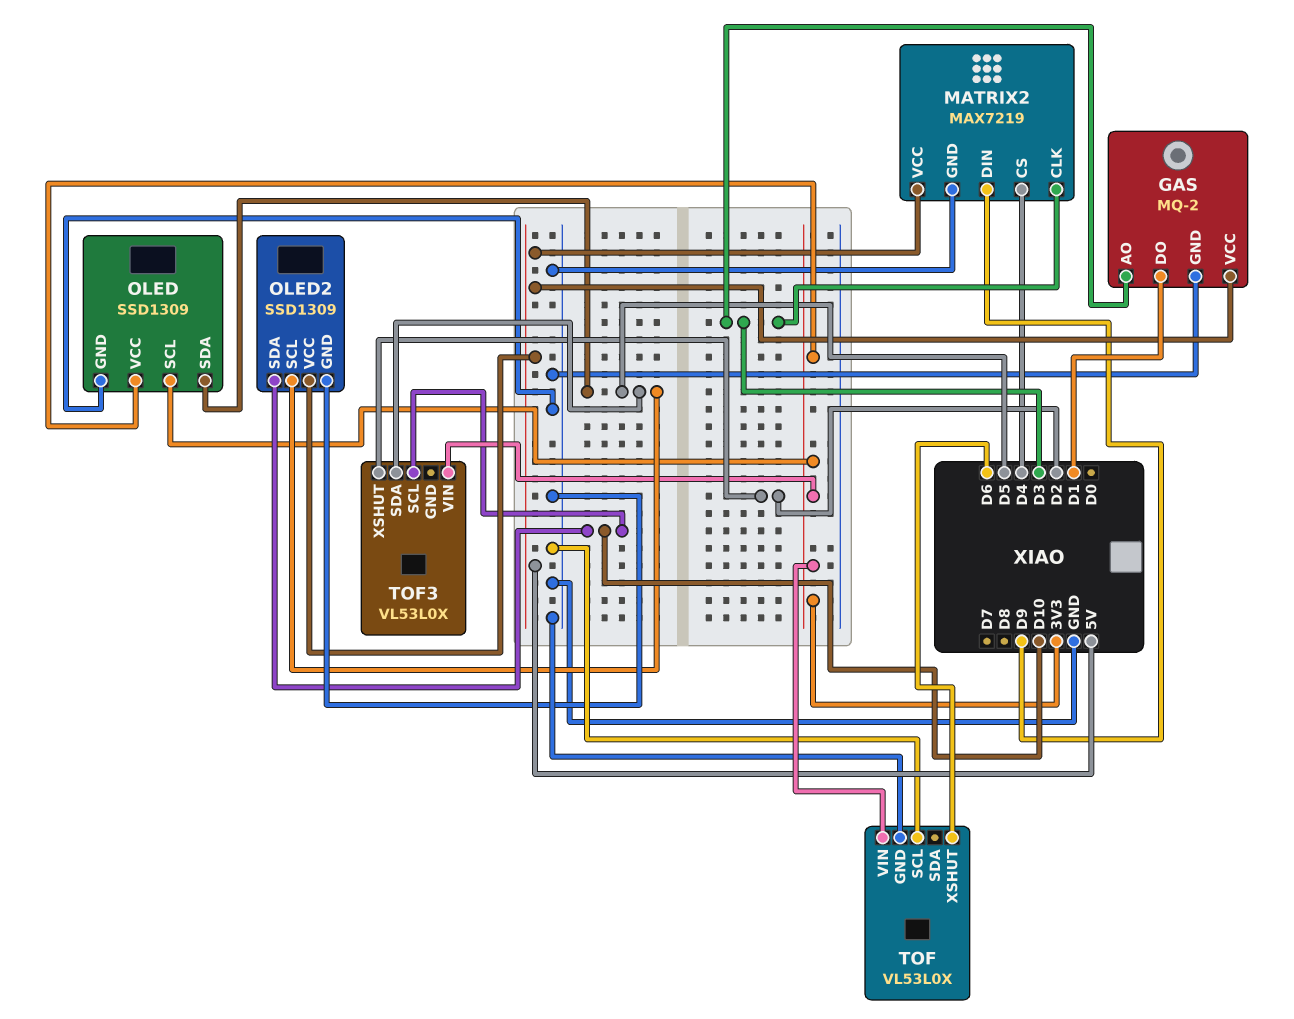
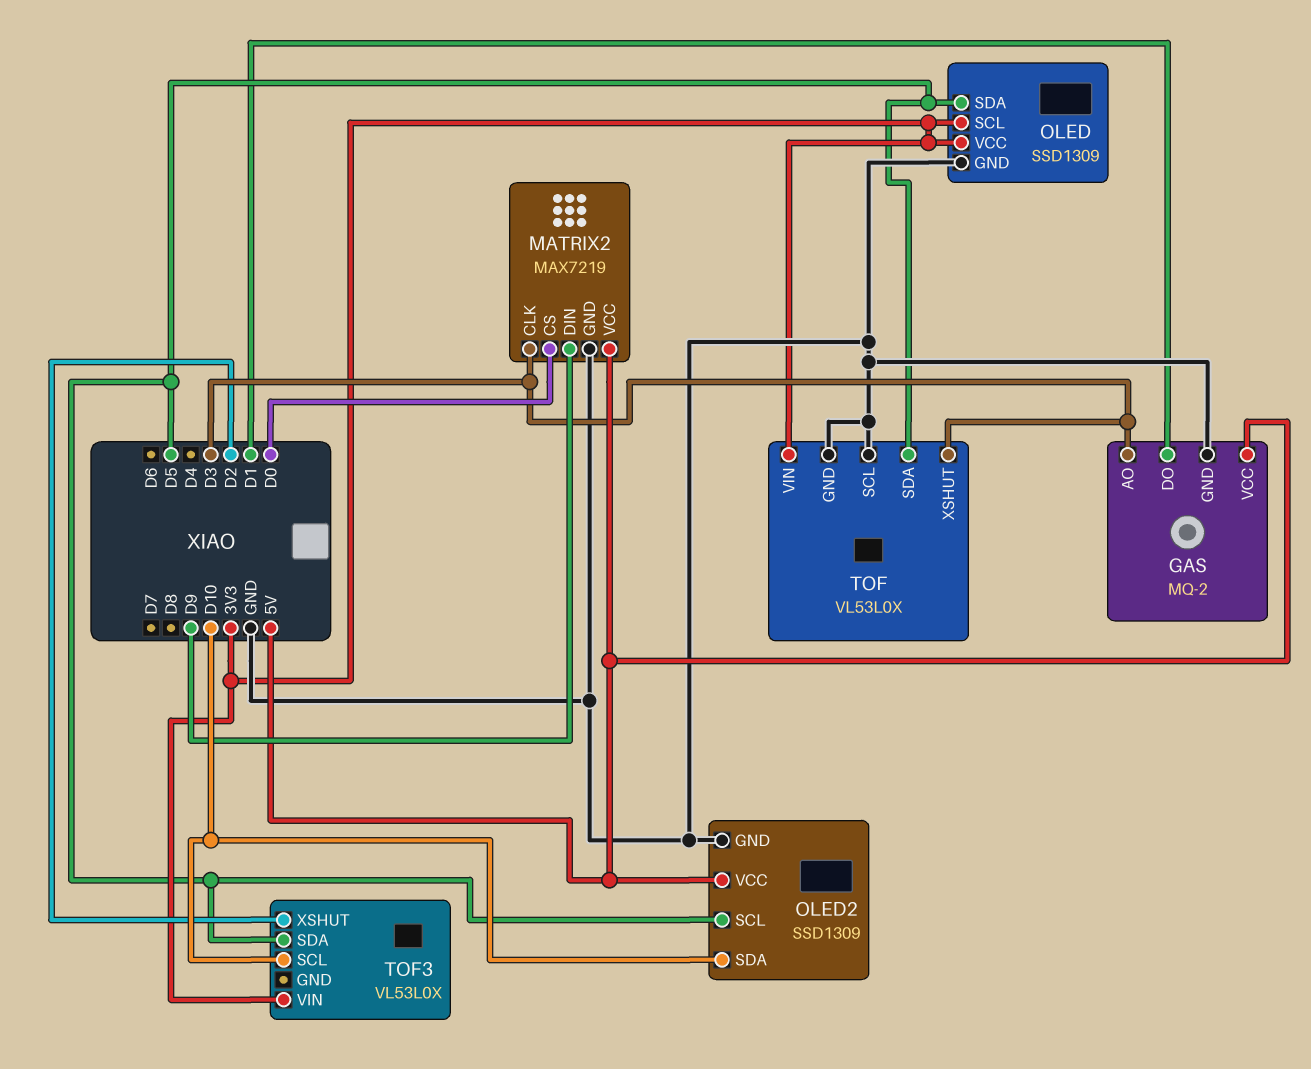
MATRIX2 pin CS: D4 -> D0
TOF pin SDA: none -> D5
TOF pin XSHUT: D6 -> D3

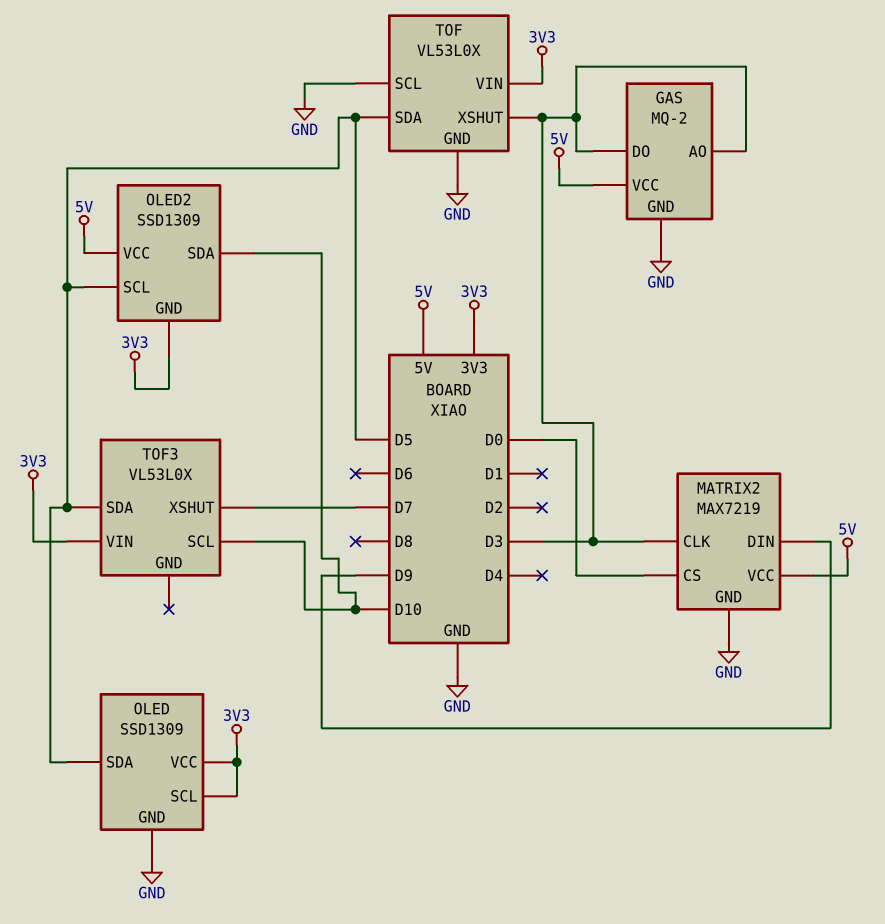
GAS pin DO: D1 -> D3
OLED2 pin GND: GND -> 3V3
TOF3 pin XSHUT: D2 -> D7

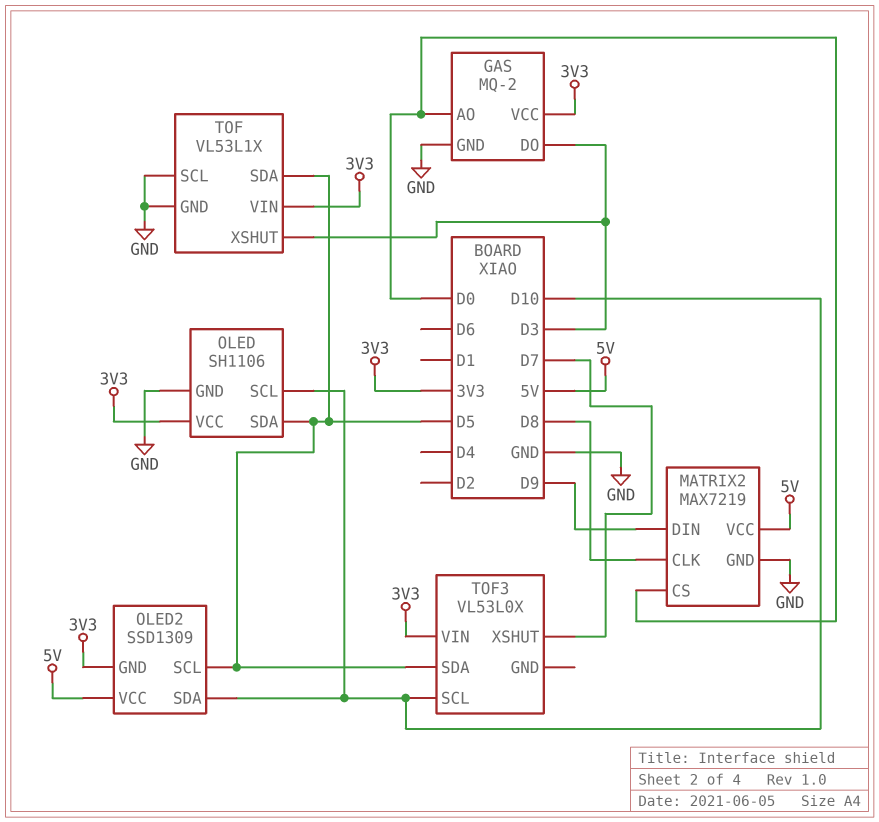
GAS pin AO: D3 -> D0
GAS pin VCC: 5V -> 3V3
MATRIX2 pin CLK: D3 -> D8
OLED: SSD1309 -> SH1106
OLED pin SCL: 3V3 -> D10
TOF: VL53L0X -> VL53L1X

